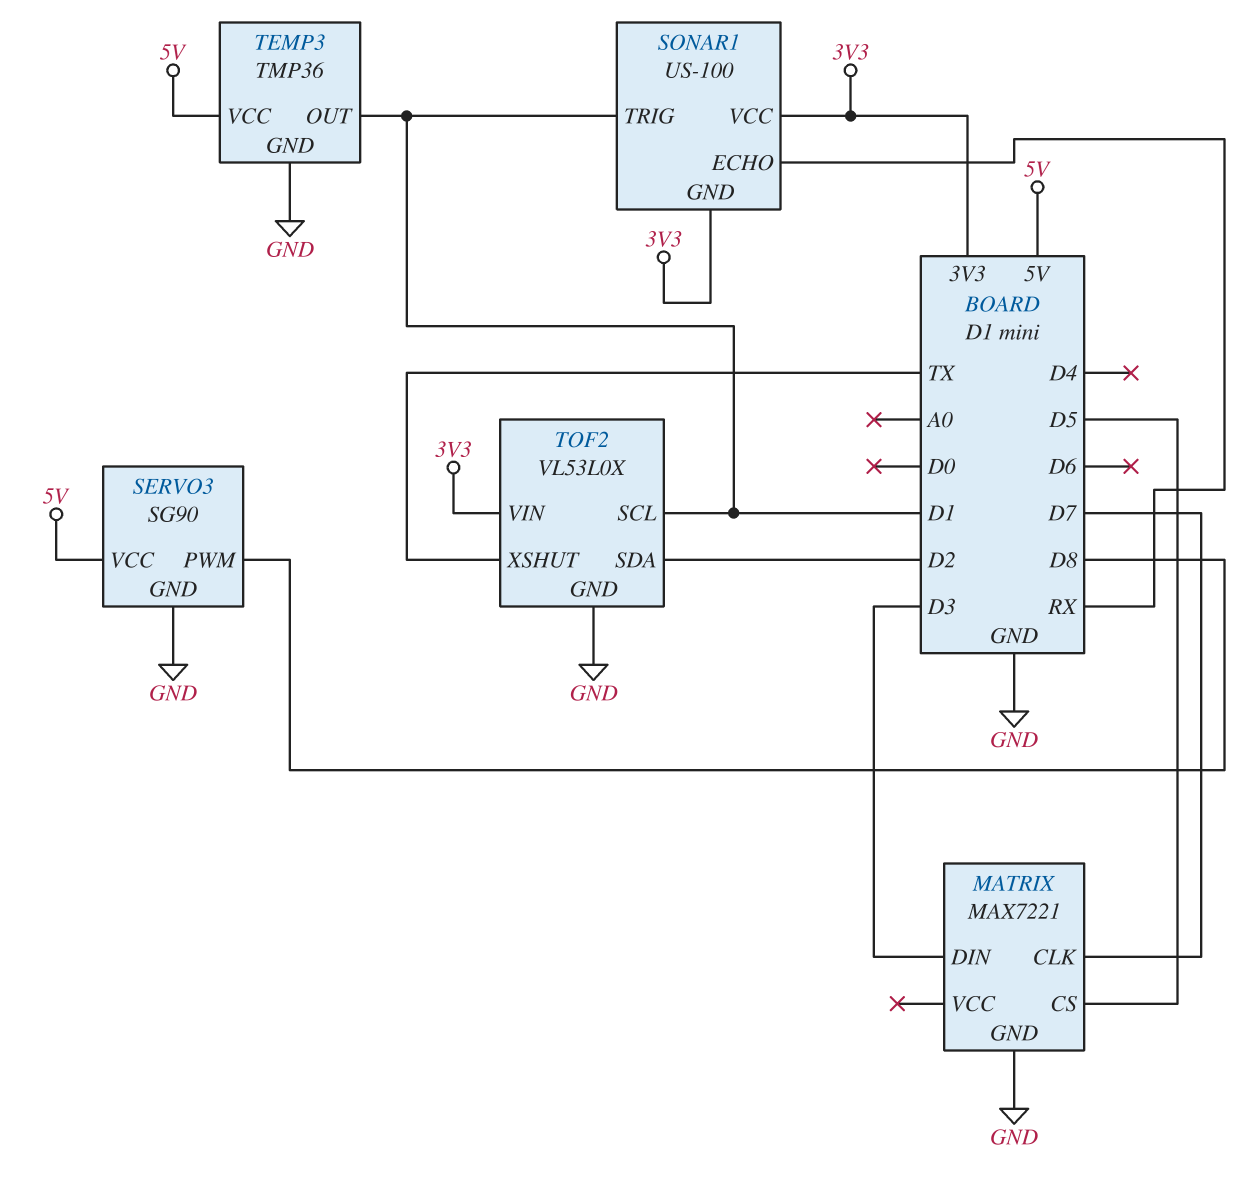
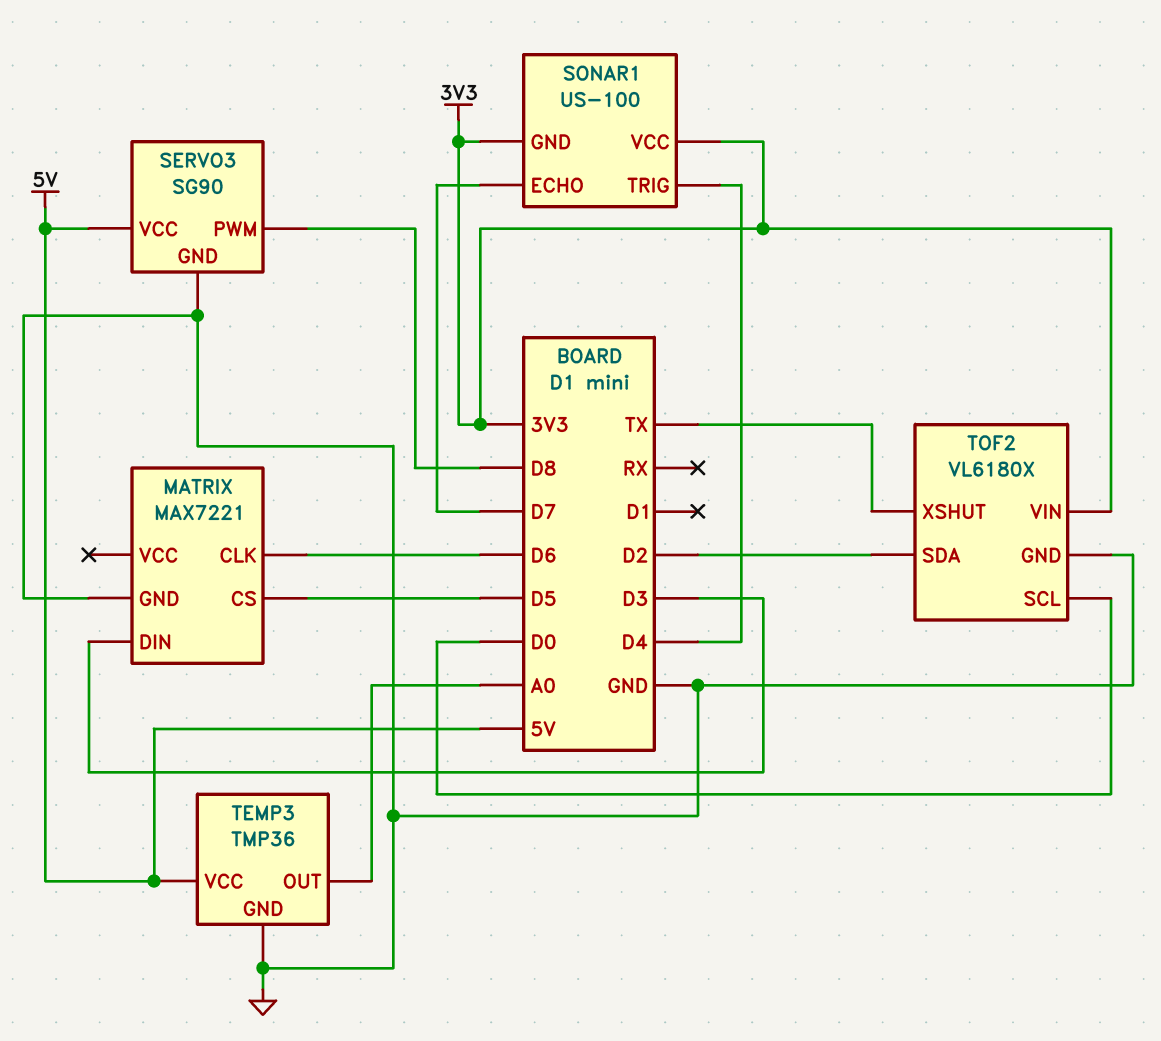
MATRIX pin CLK: D7 -> D6
SONAR1 pin ECHO: RX -> D7
SONAR1 pin TRIG: D1 -> D4
TEMP3 pin OUT: D1 -> A0
TOF2: VL53L0X -> VL6180X
TOF2 pin SCL: D1 -> D0

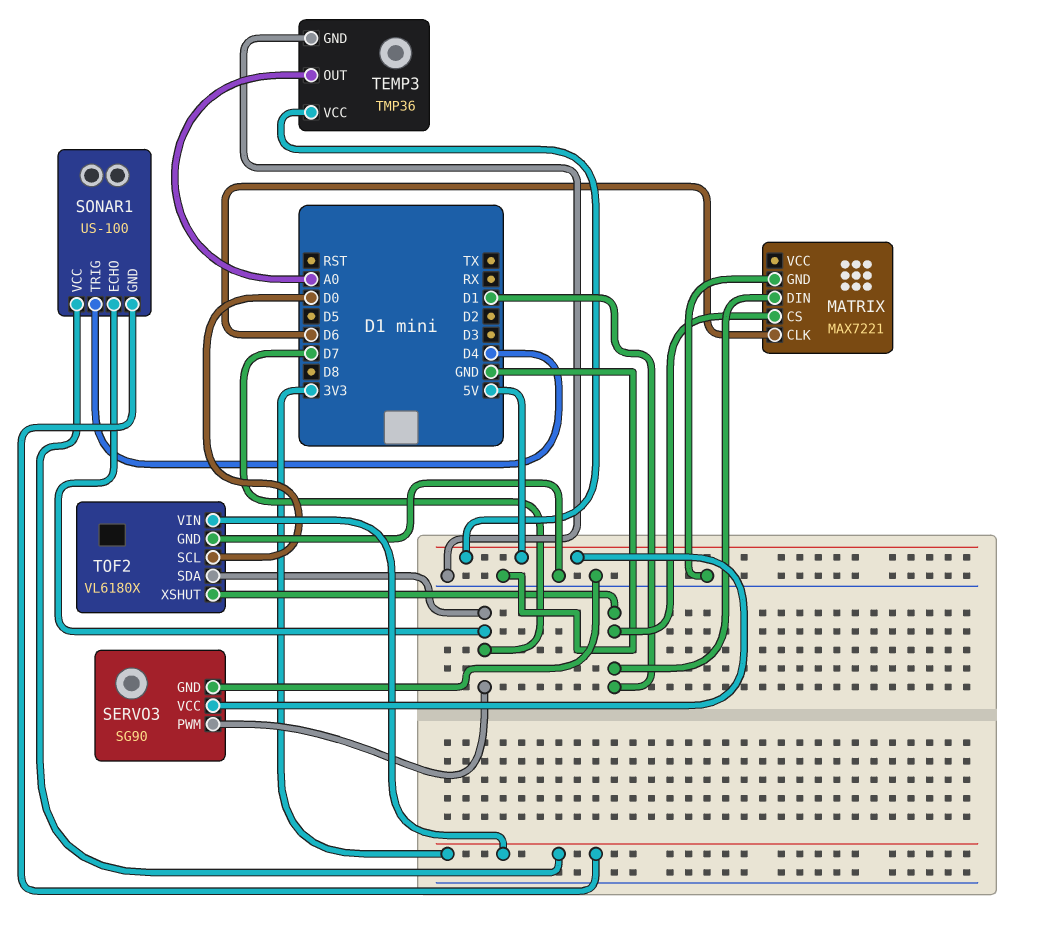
MATRIX pin CS: D5 -> D1
MATRIX pin DIN: D3 -> D1
SERVO3 pin PWM: D8 -> D7
TOF2 pin SDA: D2 -> D7
TOF2 pin XSHUT: TX -> D1

